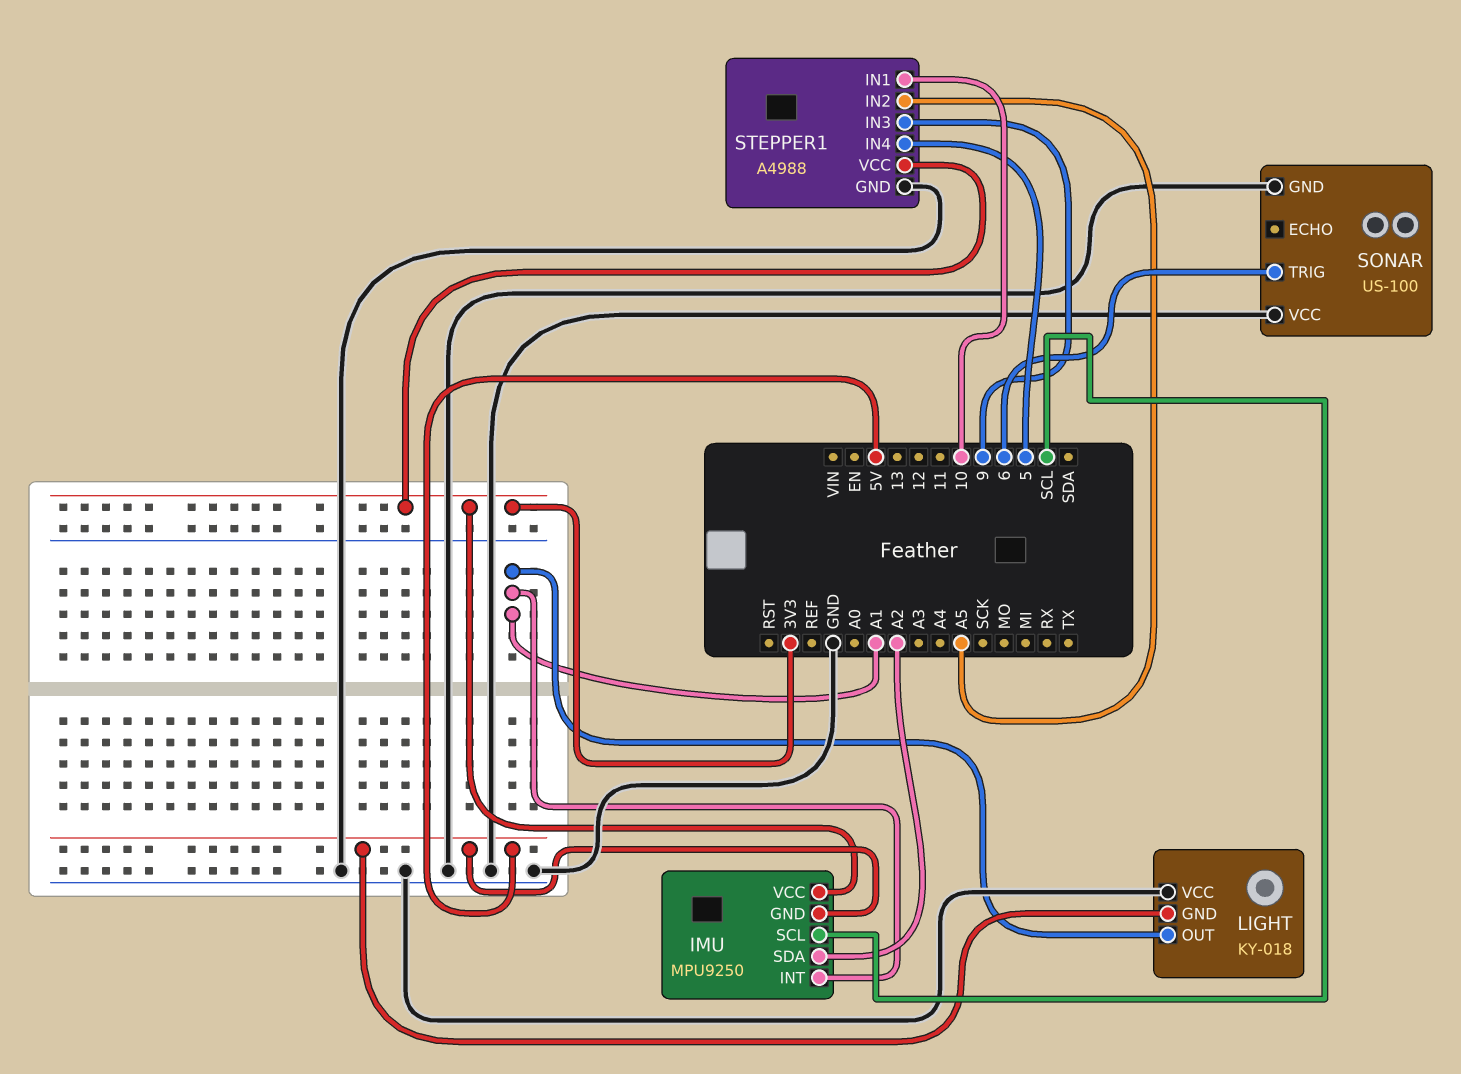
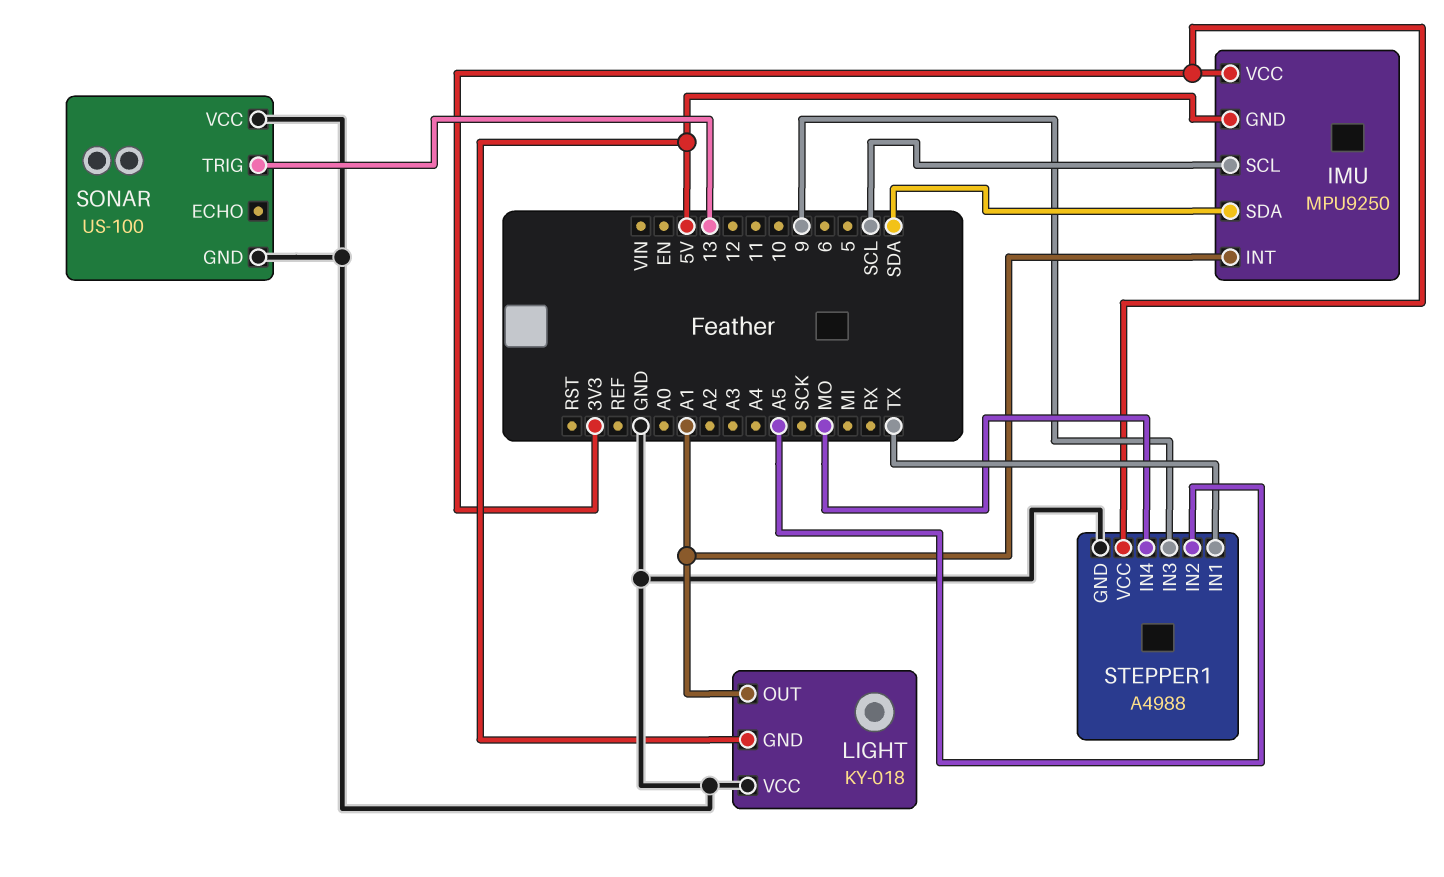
IMU pin SDA: A2 -> SDA
SONAR pin TRIG: 6 -> 13
STEPPER1 pin IN1: 10 -> TX
STEPPER1 pin IN4: 5 -> MO

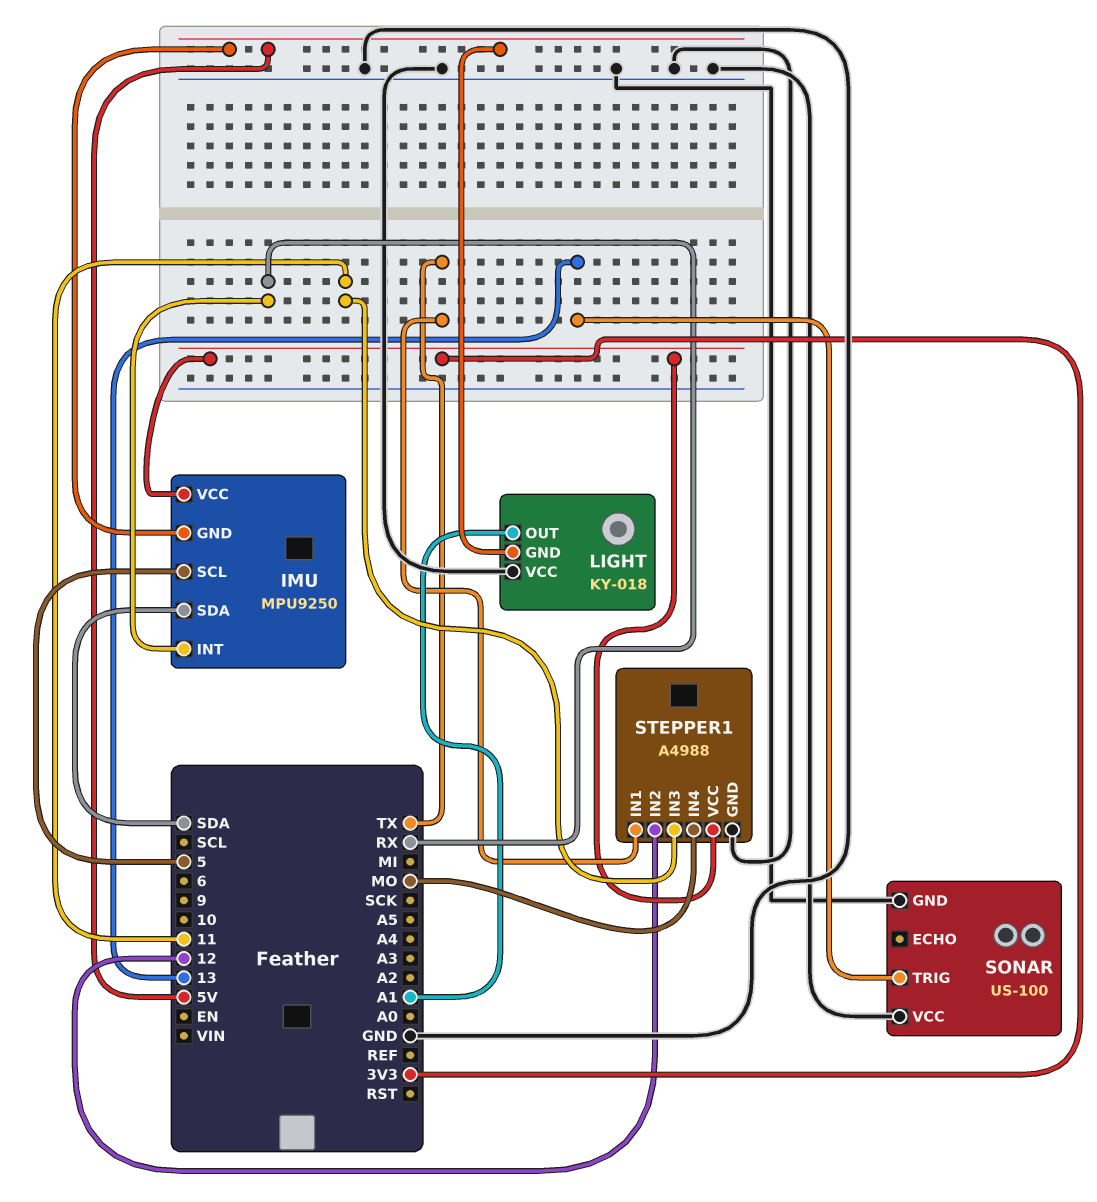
IMU pin INT: A1 -> RX
IMU pin SCL: SCL -> 5
STEPPER1 pin IN2: A5 -> 12
STEPPER1 pin IN3: 9 -> 11

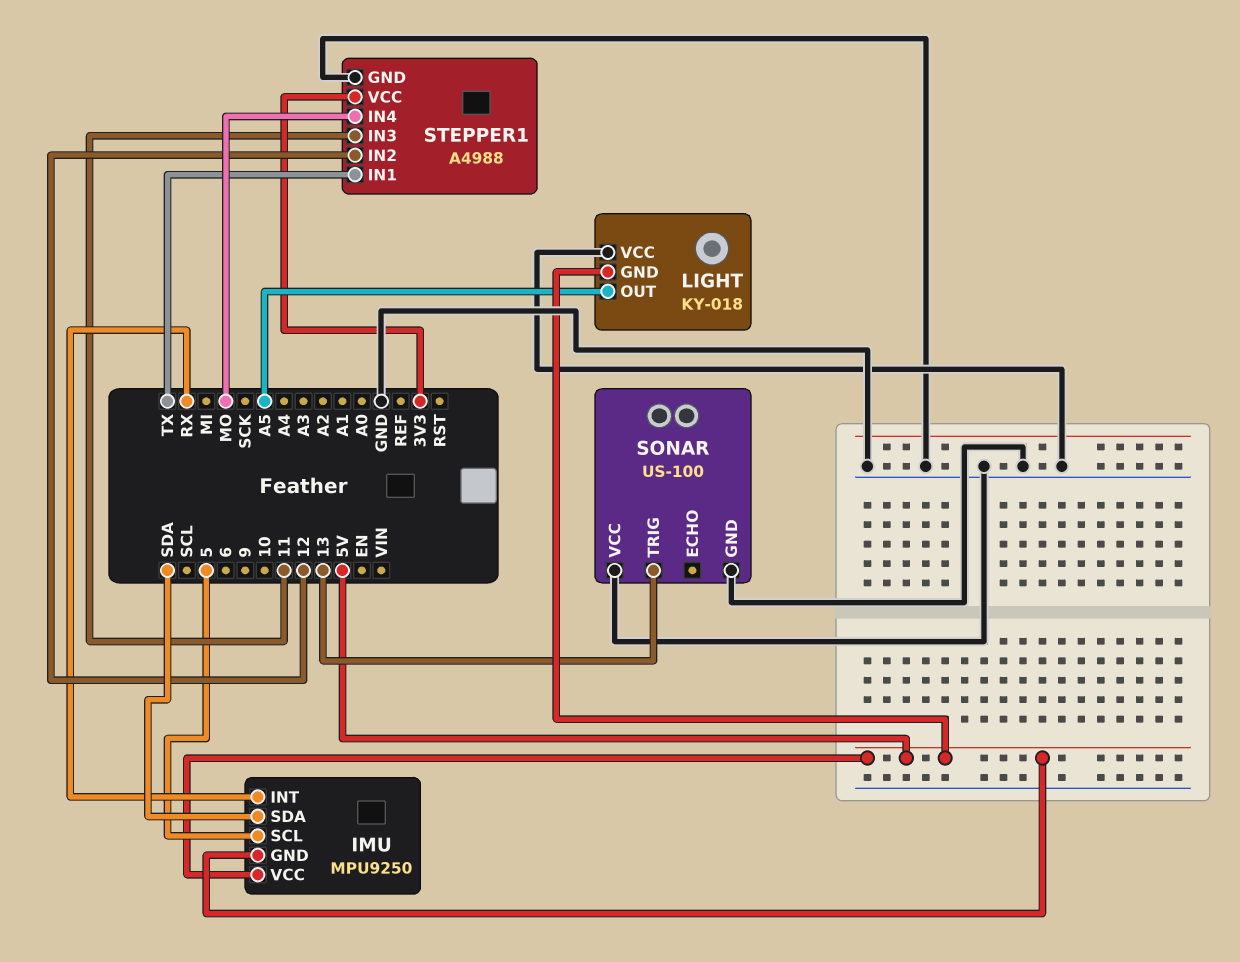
IMU pin VCC: 3V3 -> 5V
LIGHT pin OUT: A1 -> A5

